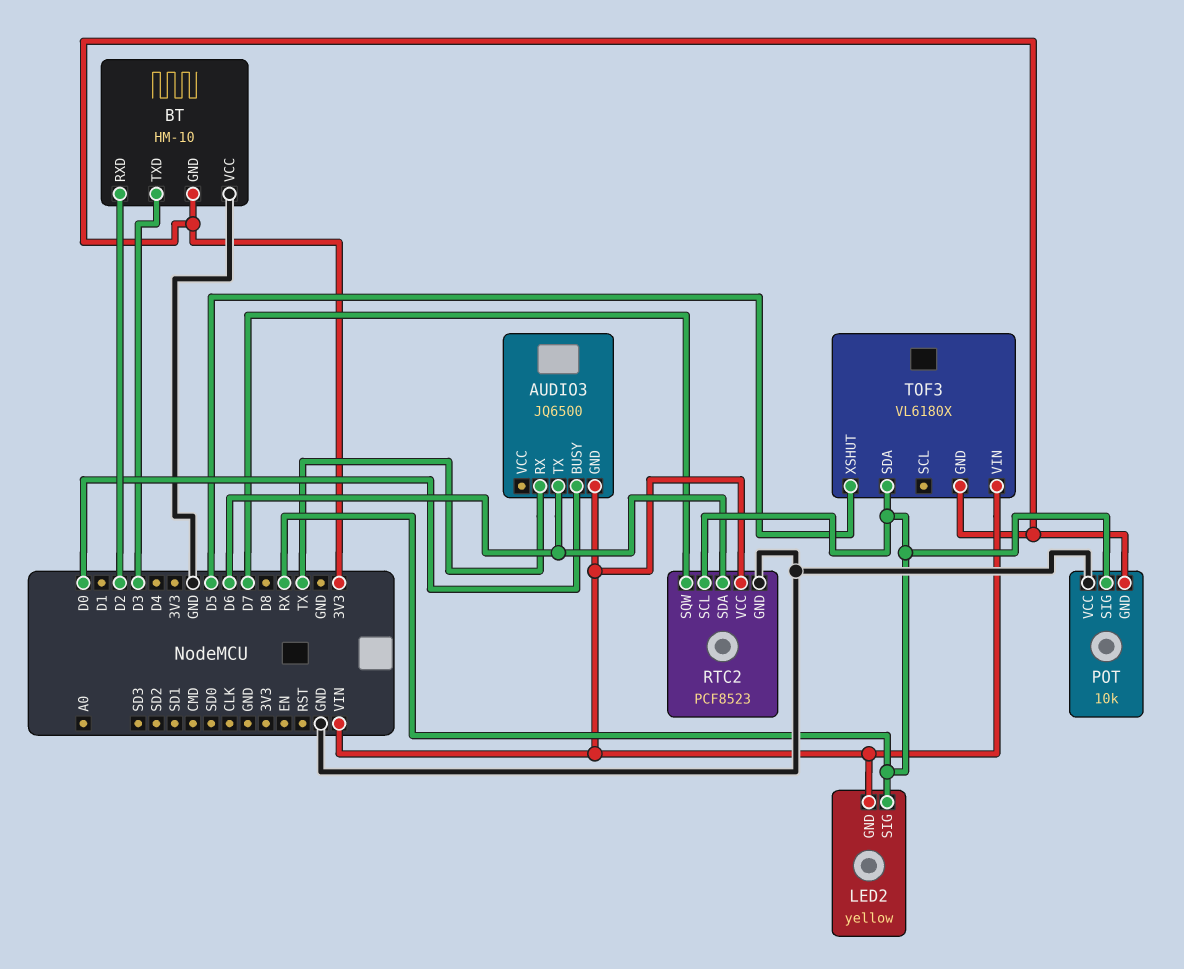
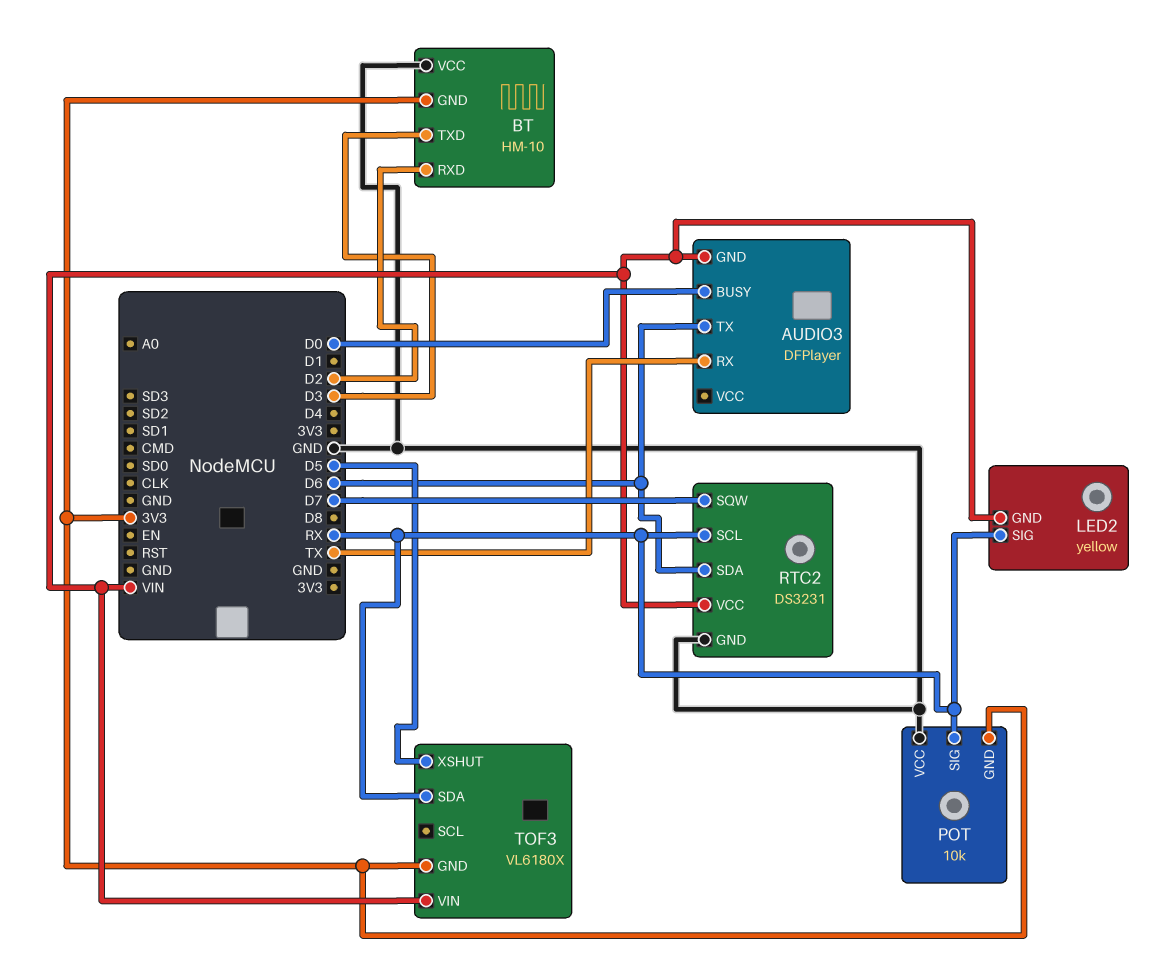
AUDIO3: JQ6500 -> DFPlayer
RTC2: PCF8523 -> DS3231

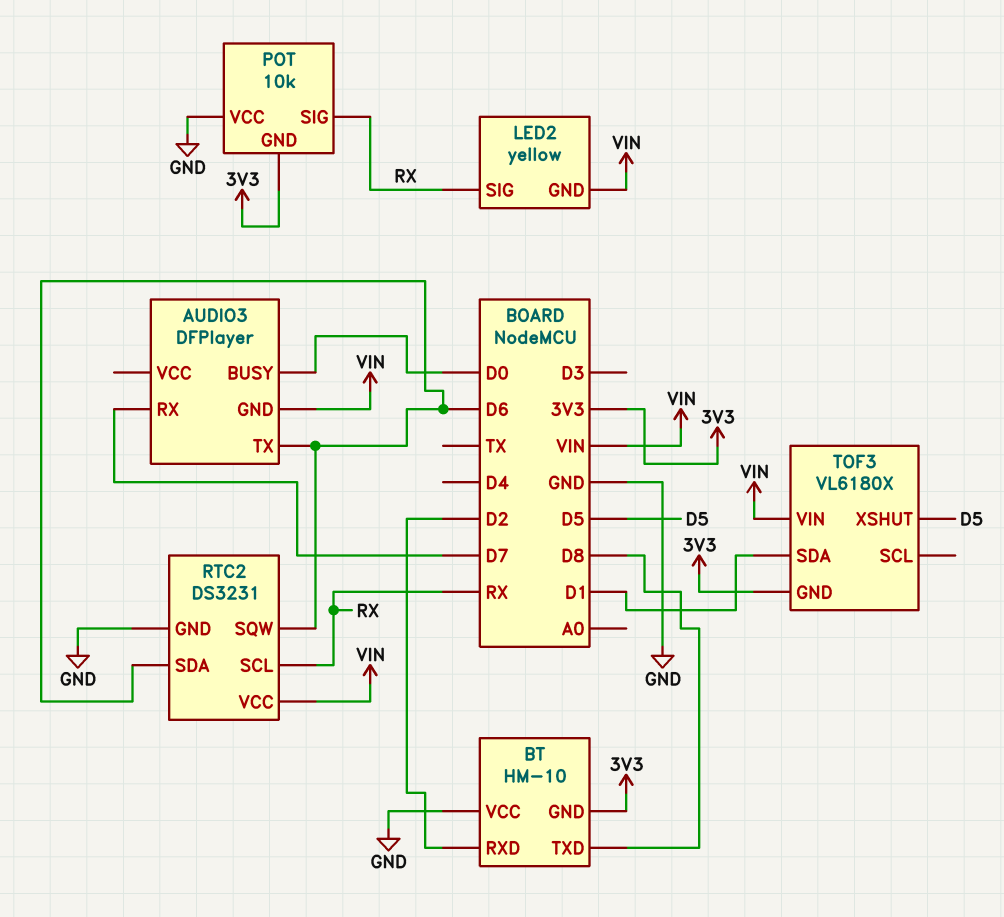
AUDIO3 pin RX: TX -> D7
BT pin TXD: D3 -> D8
RTC2 pin SQW: D7 -> D6
TOF3 pin SDA: RX -> D1

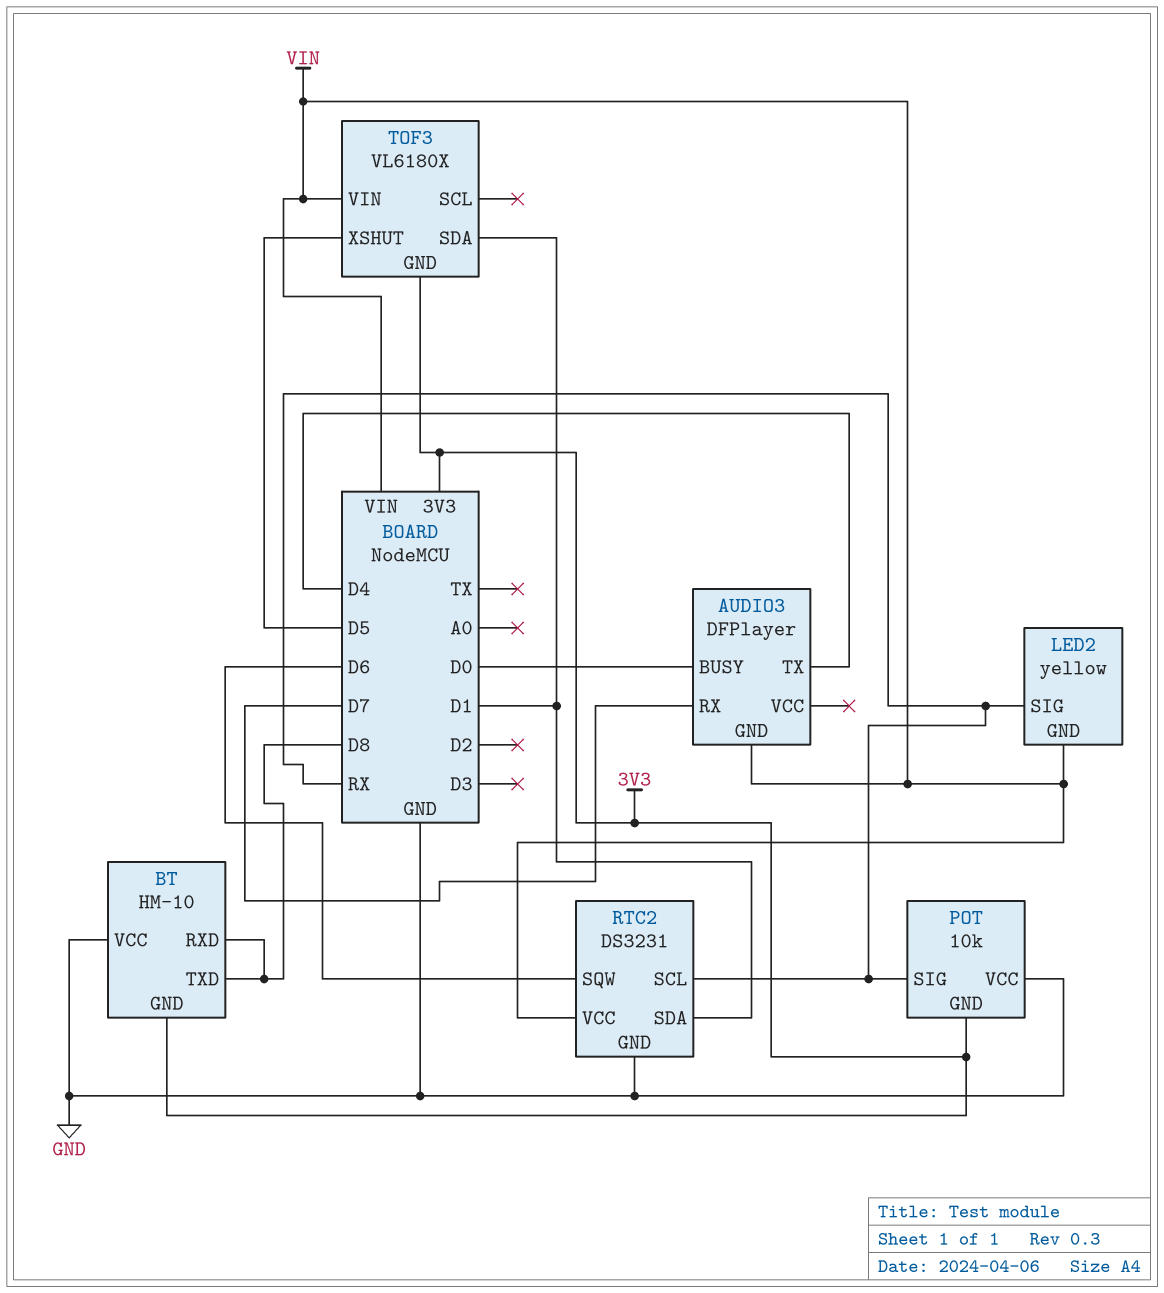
AUDIO3 pin TX: D6 -> D4
BT pin RXD: D2 -> D8
RTC2 pin SDA: D6 -> D1

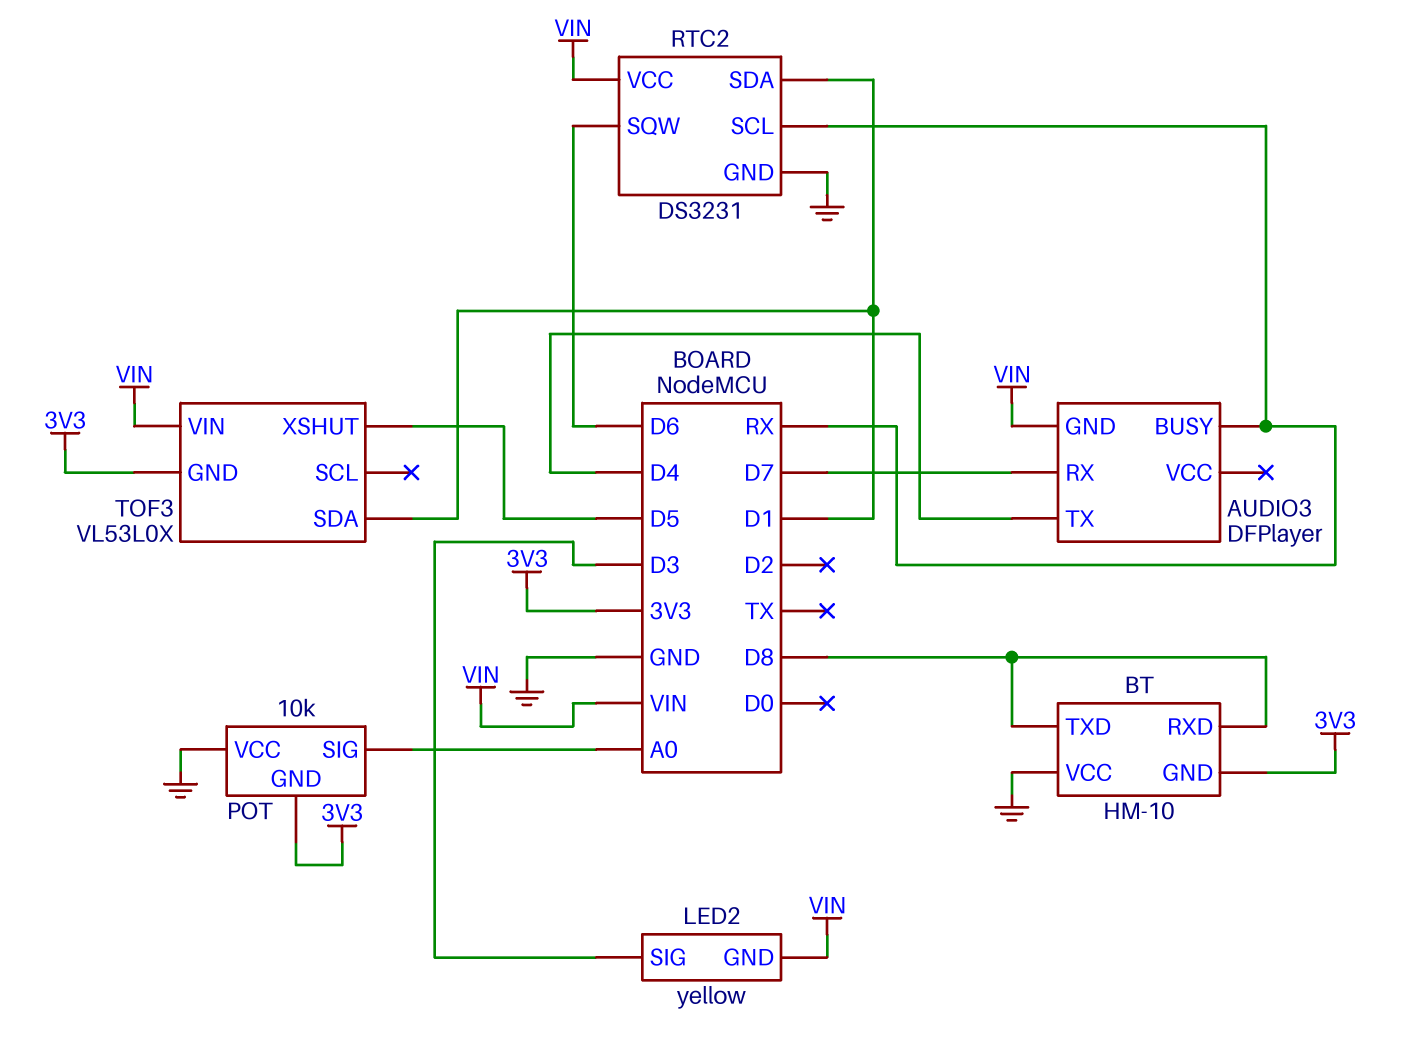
AUDIO3 pin BUSY: D0 -> RX
LED2 pin SIG: RX -> D3
POT pin SIG: RX -> A0
TOF3: VL6180X -> VL53L0X

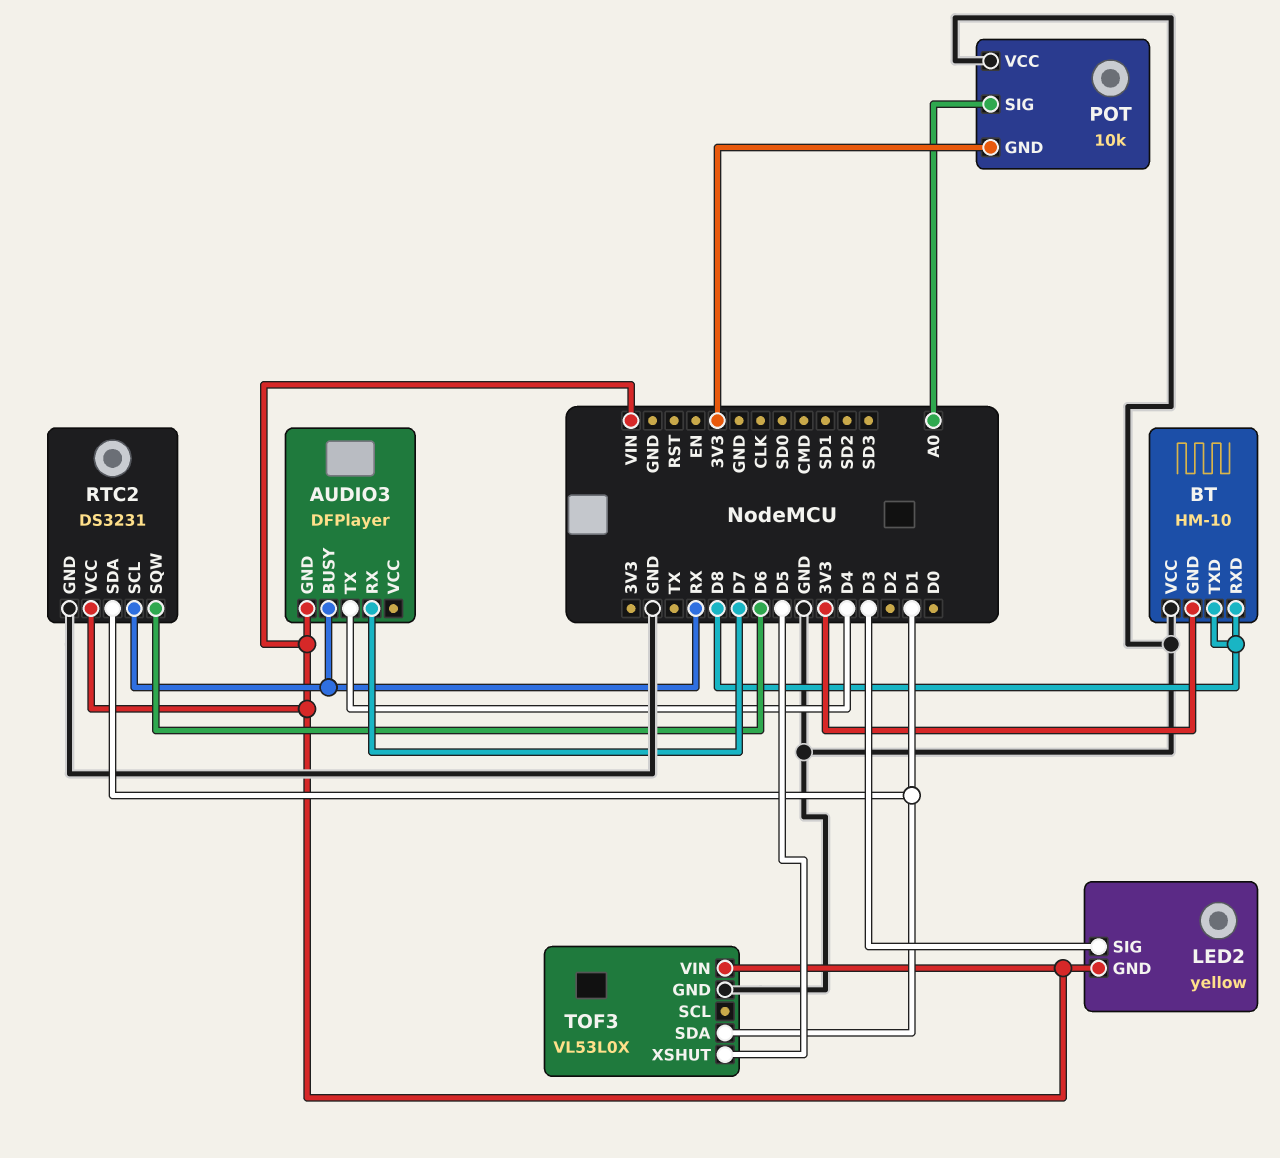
TOF3 pin GND: 3V3 -> GND

